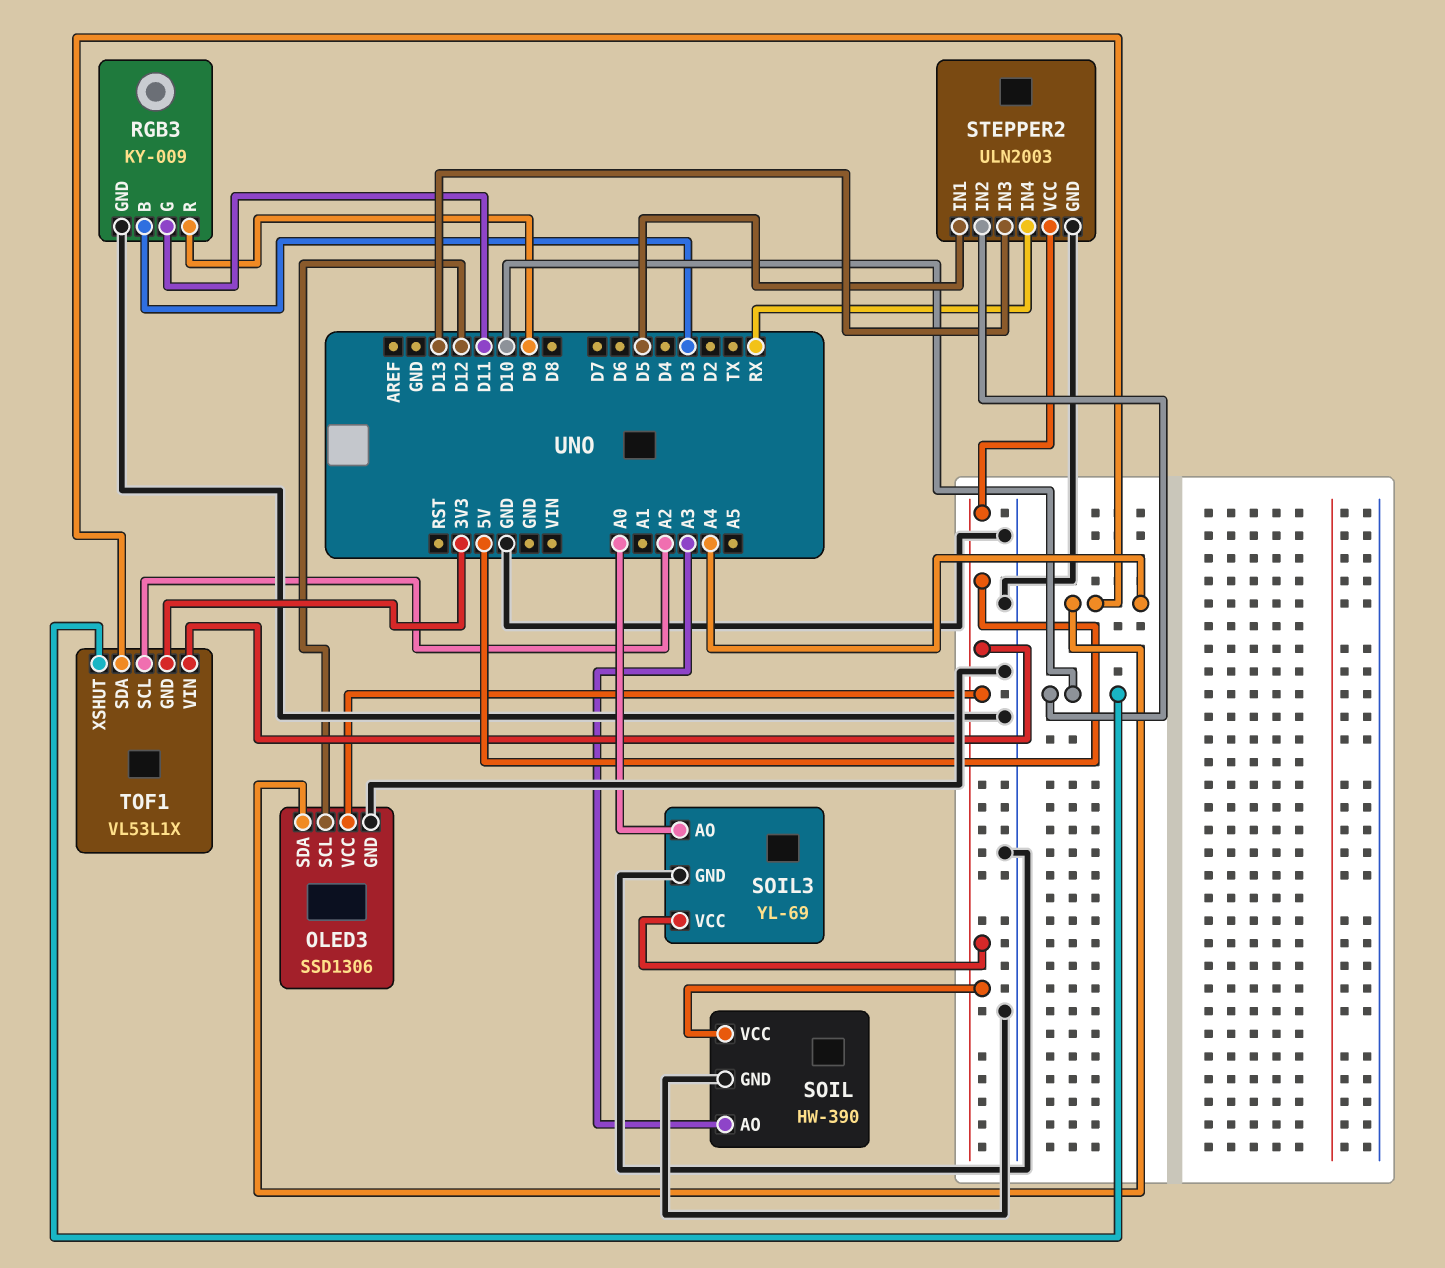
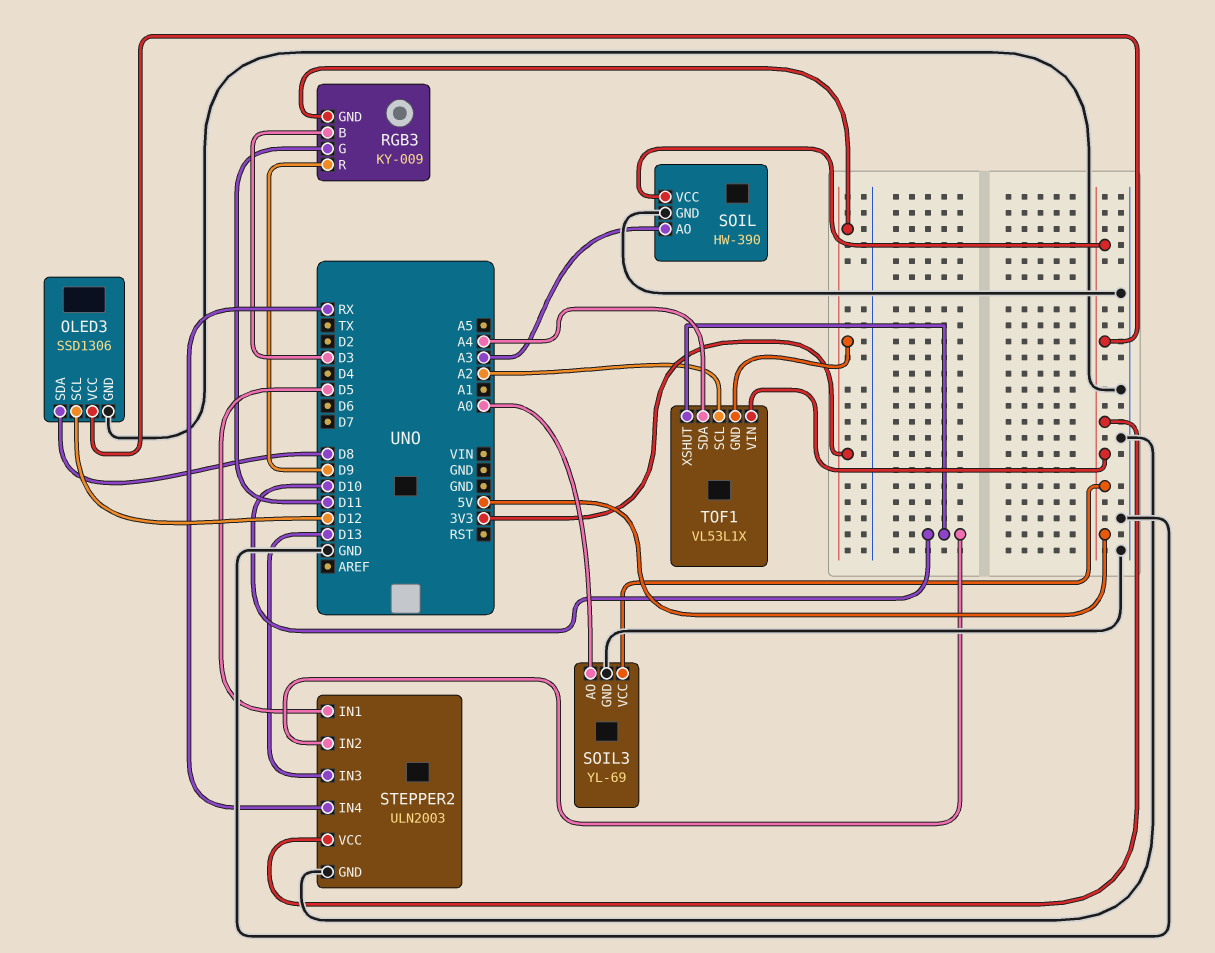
OLED3 pin SDA: A4 -> D8
RGB3 pin GND: GND -> 3V3

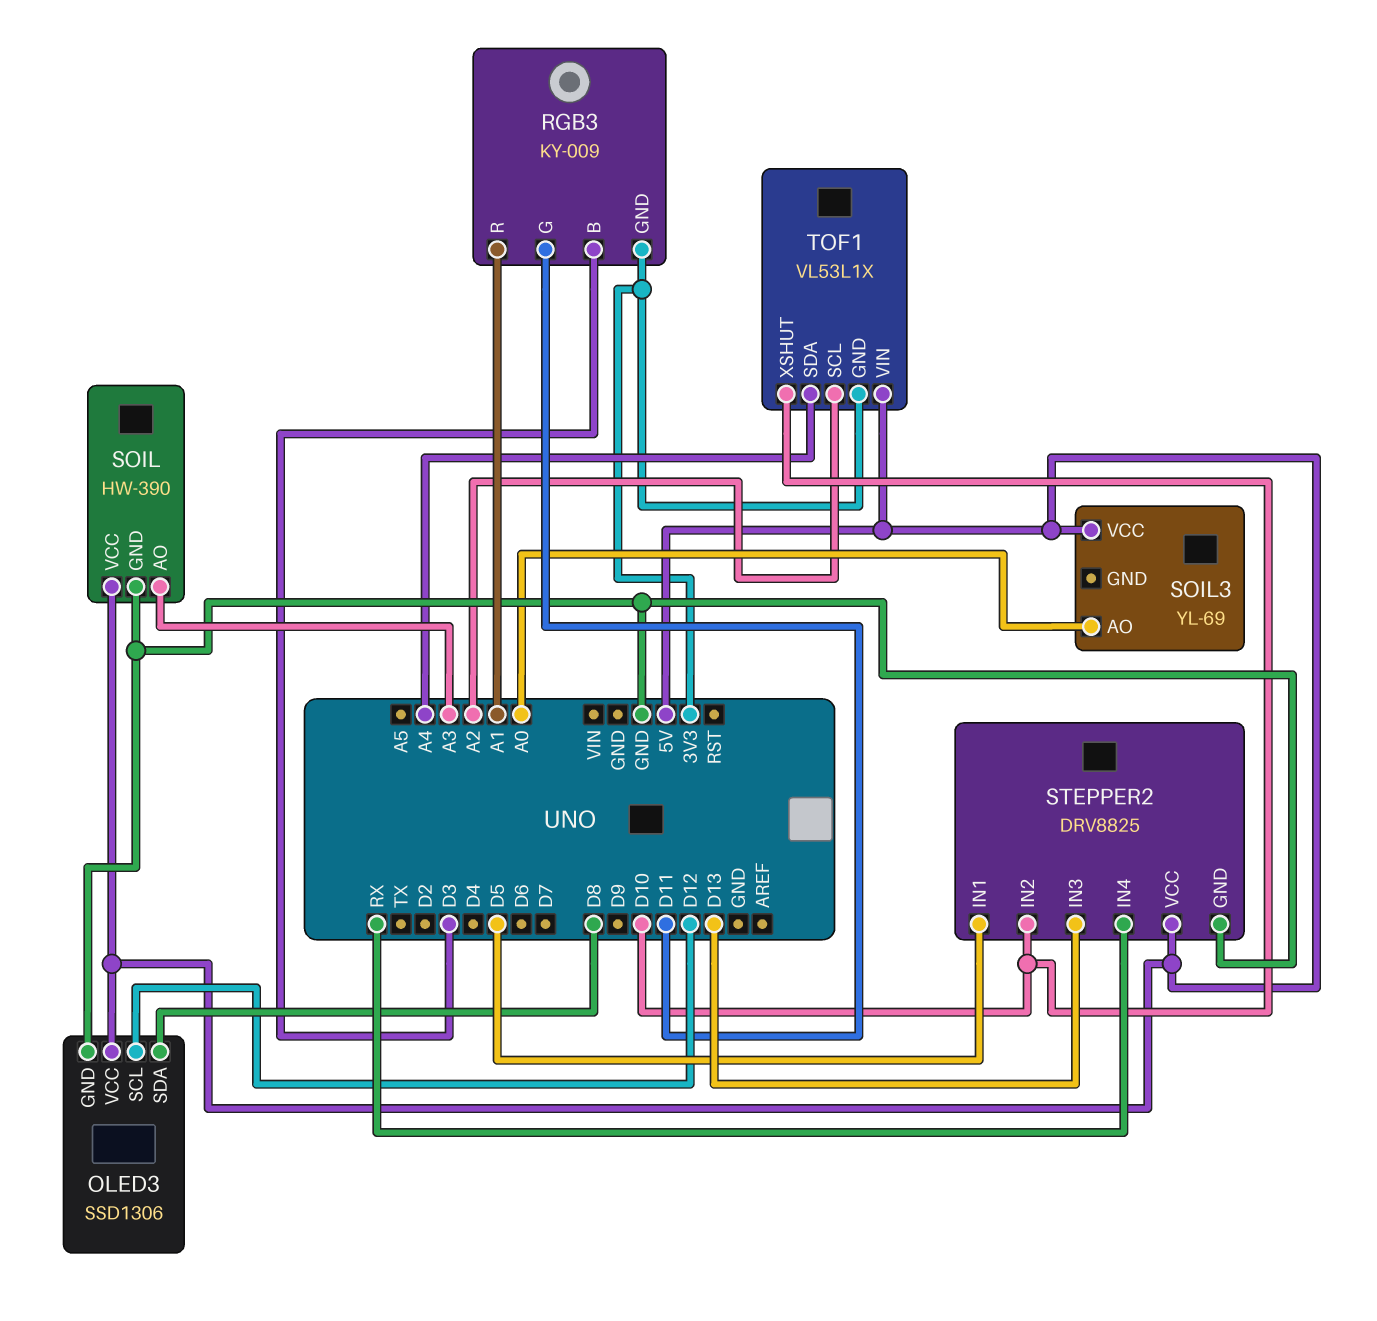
RGB3 pin R: D9 -> A1
SOIL3 pin GND: GND -> none
STEPPER2: ULN2003 -> DRV8825

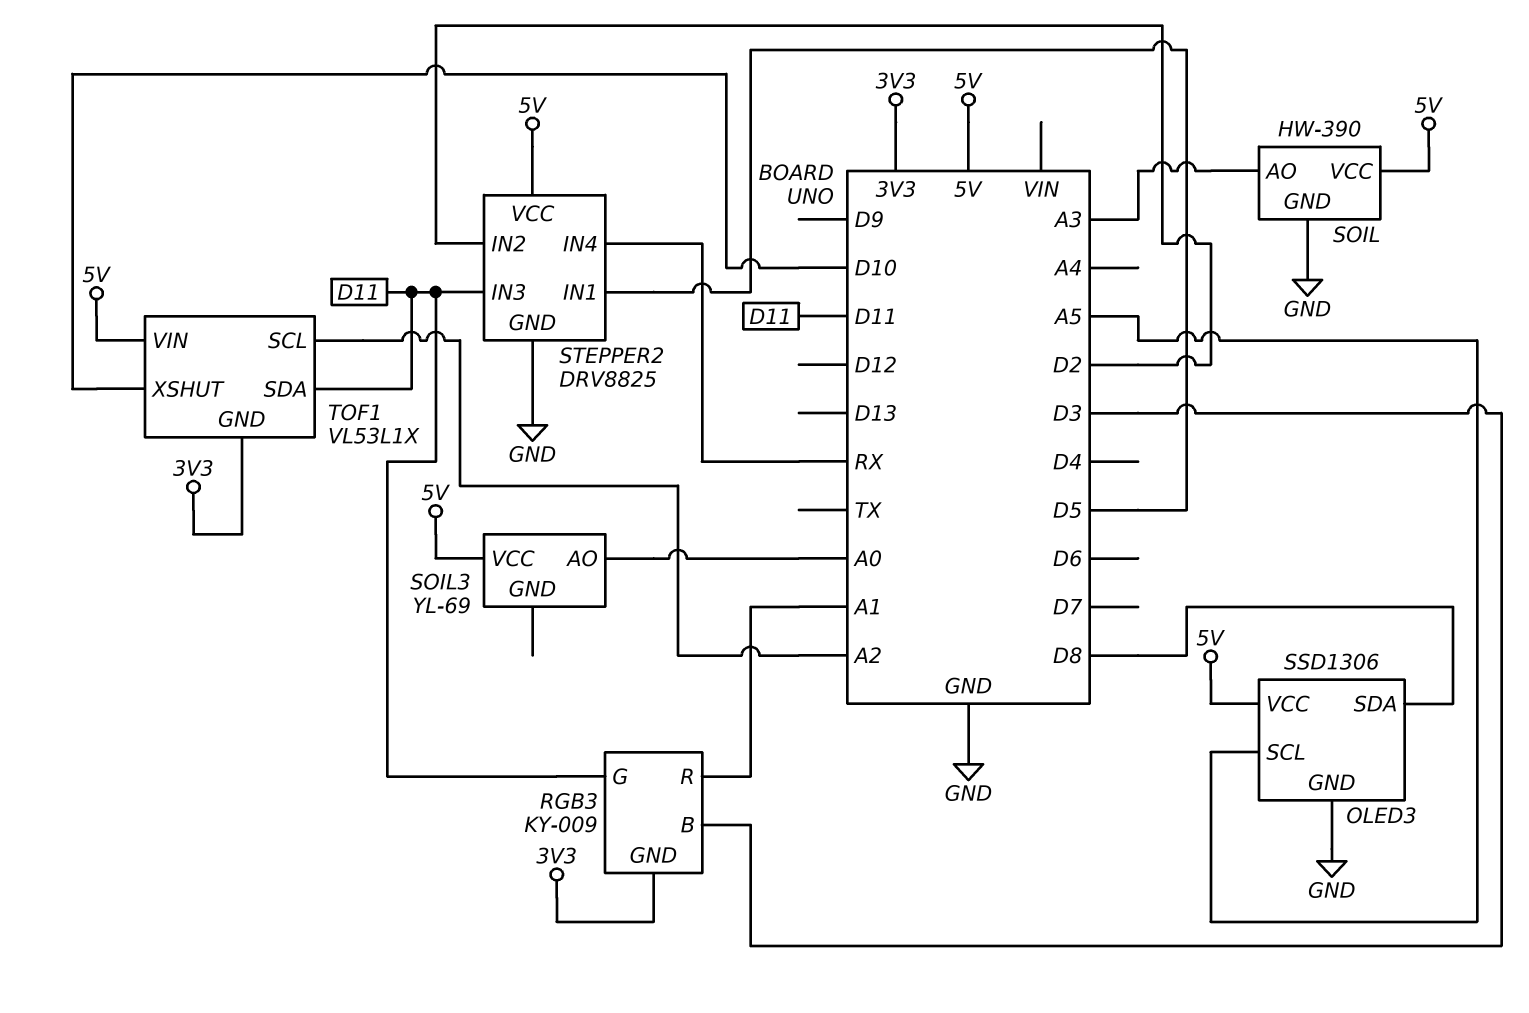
OLED3 pin SCL: D12 -> A5
STEPPER2 pin IN2: D10 -> D2
STEPPER2 pin IN3: D13 -> D11
TOF1 pin SDA: A4 -> D11

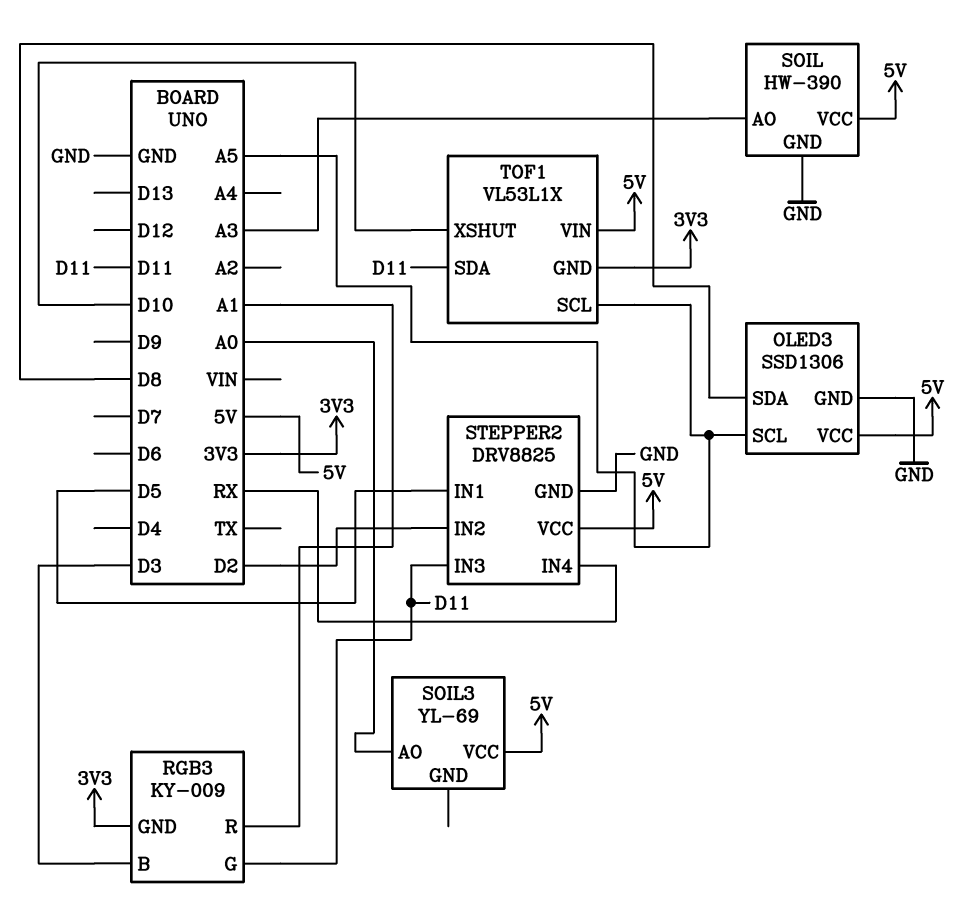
TOF1 pin SCL: A2 -> A5

